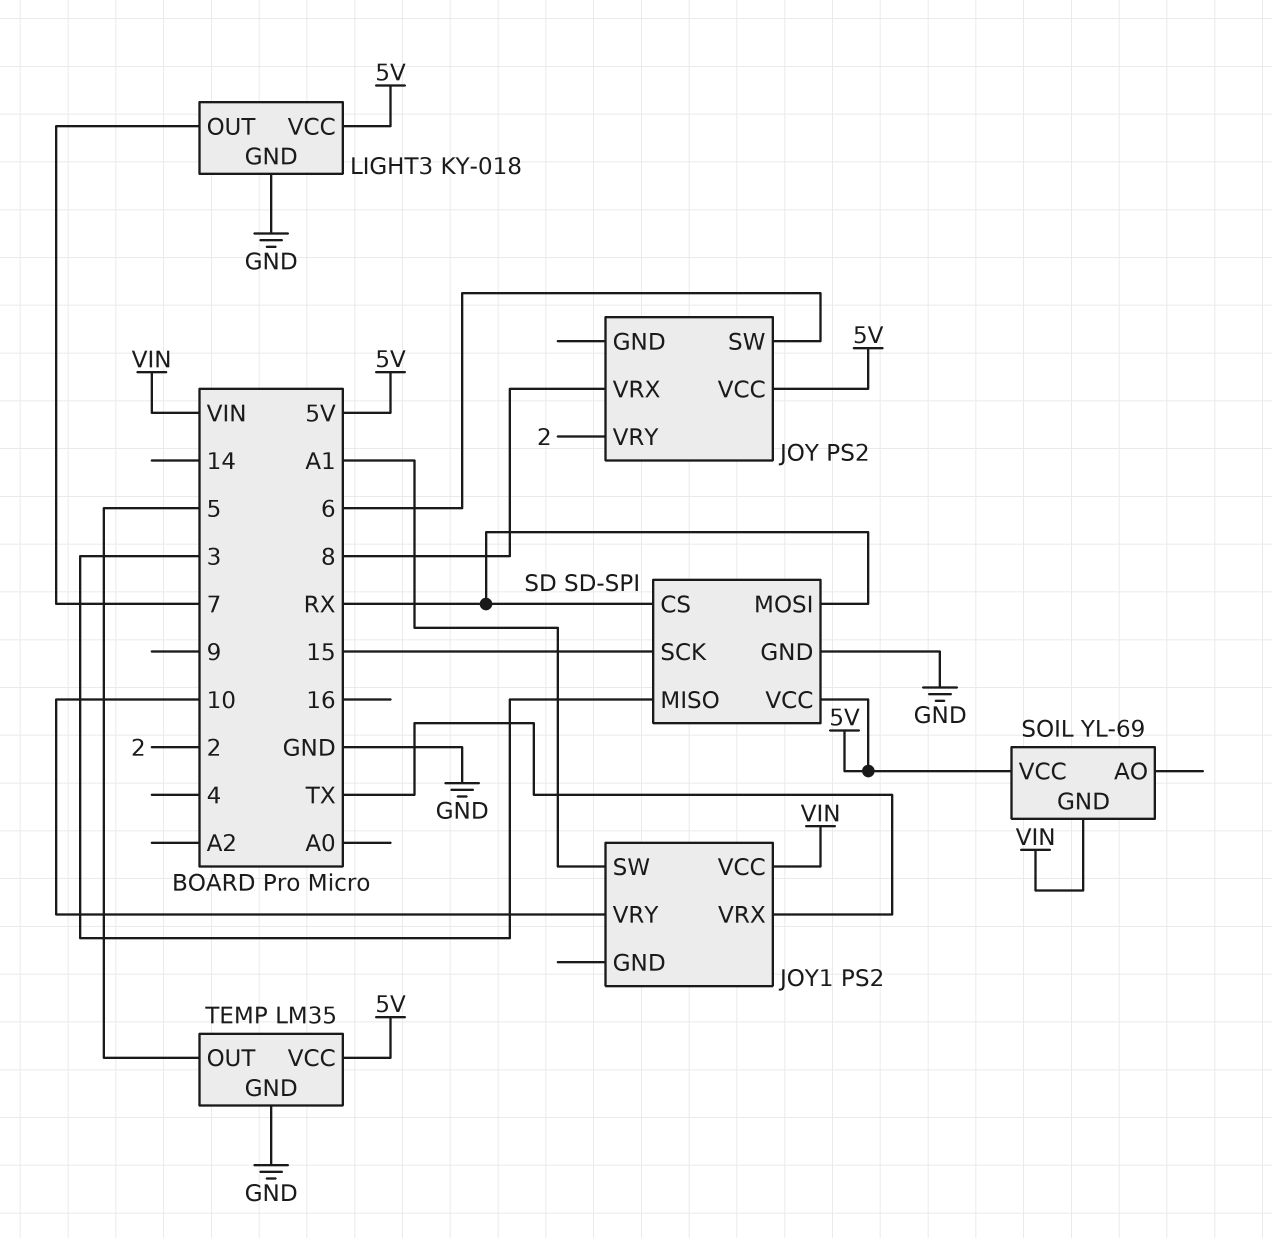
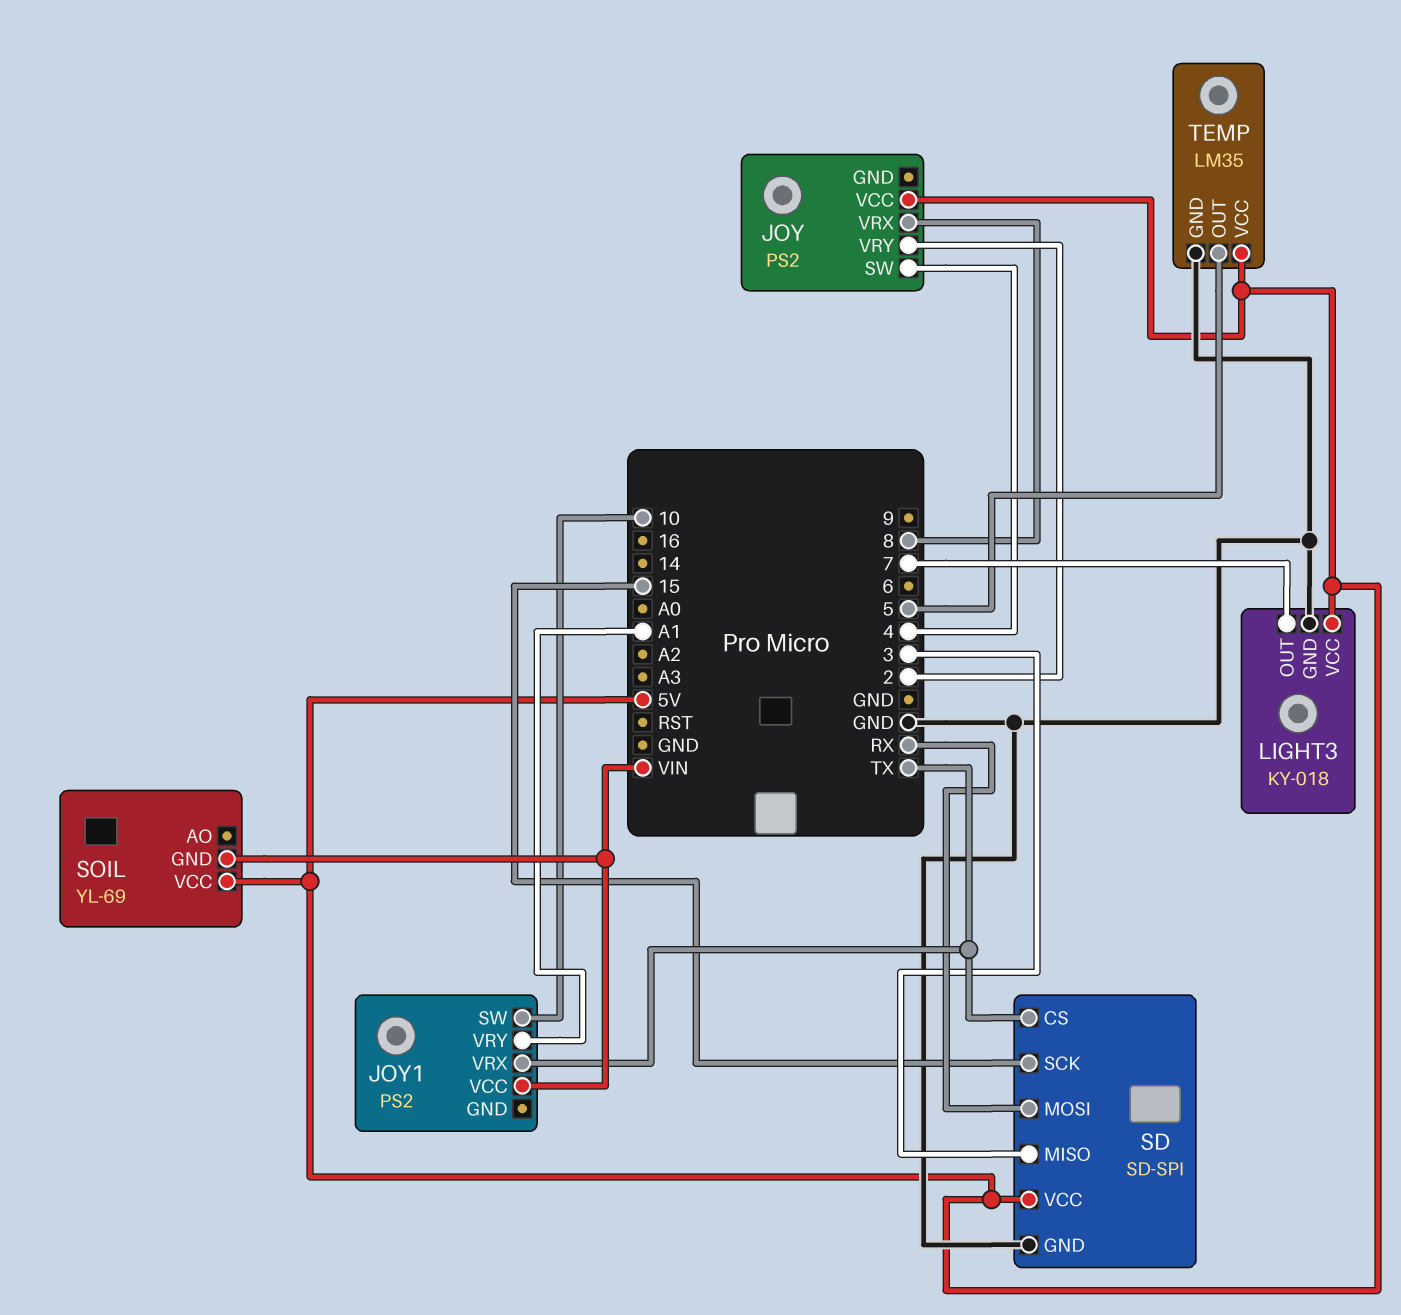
JOY pin SW: 6 -> 4
JOY1 pin SW: A1 -> 10
JOY1 pin VRY: 10 -> A1
SD pin CS: RX -> TX

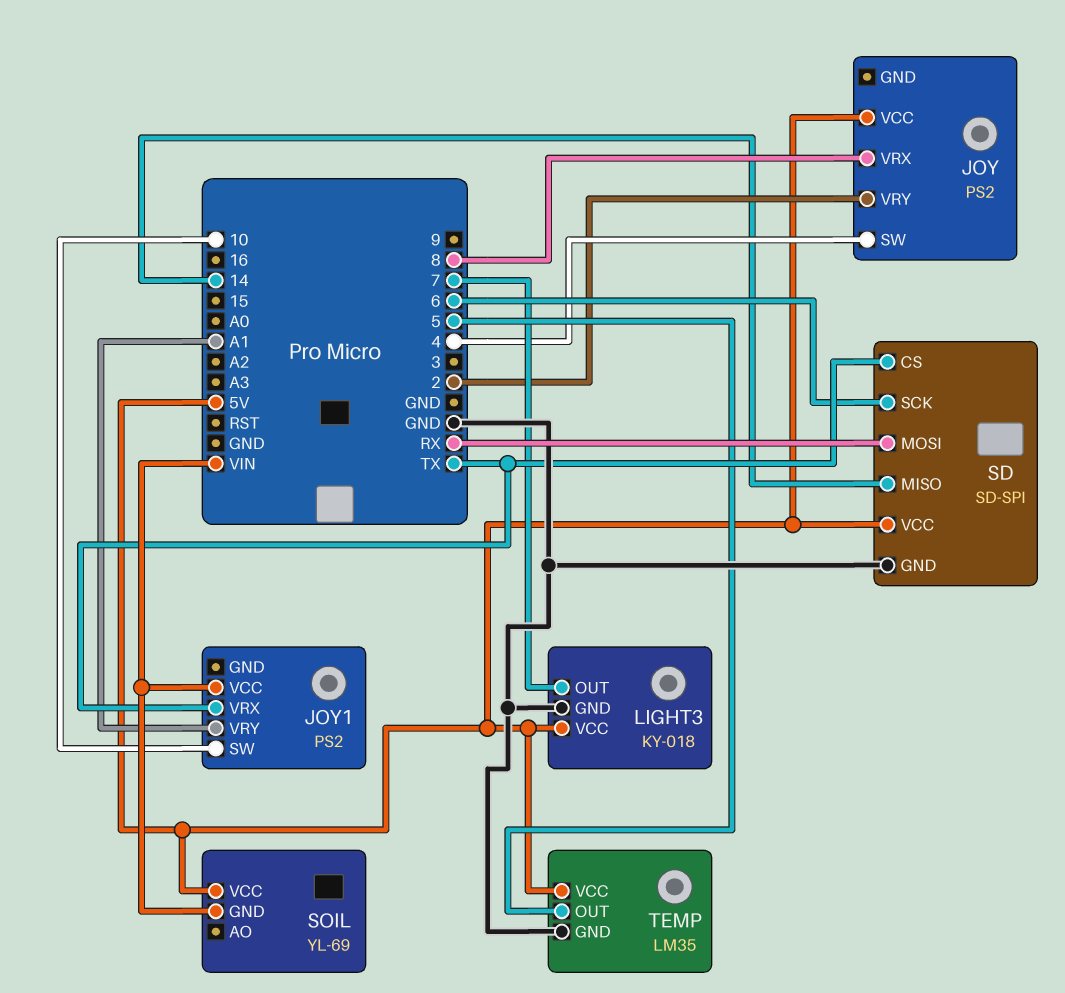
SD pin MISO: 3 -> 14
SD pin SCK: 15 -> 6

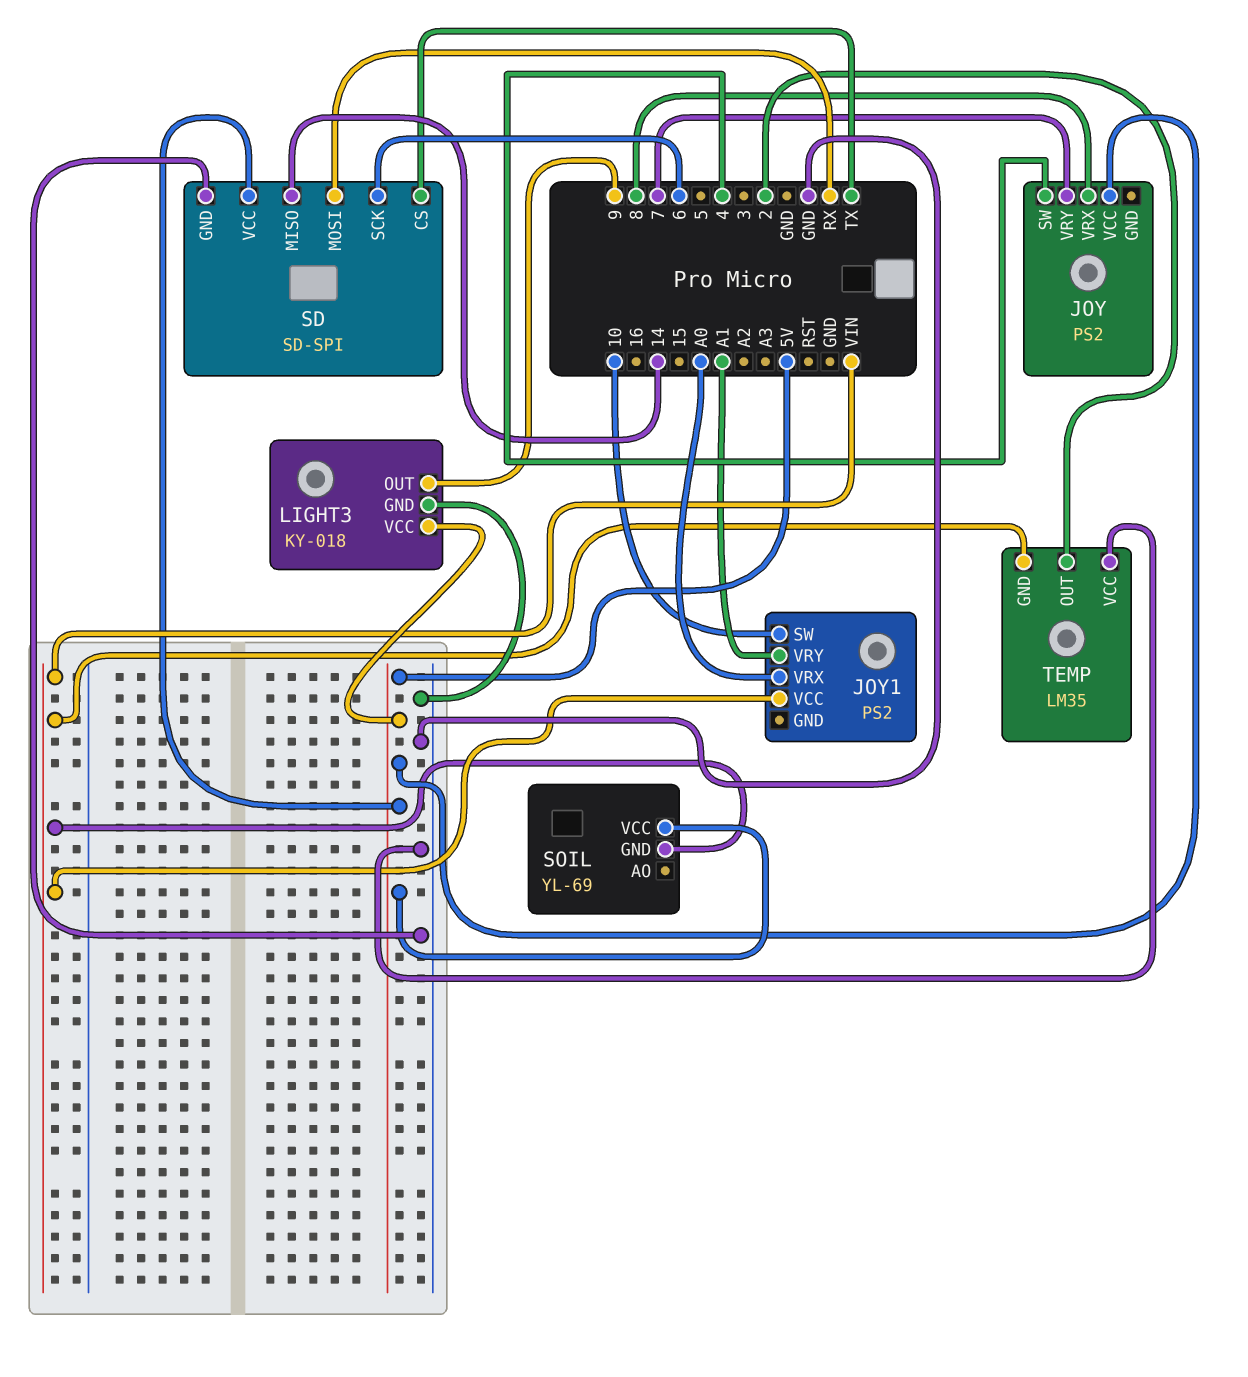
JOY pin VRY: 2 -> 7
JOY1 pin VRX: TX -> A0
LIGHT3 pin OUT: 7 -> 9
TEMP pin GND: GND -> VIN
TEMP pin OUT: 5 -> 2
TEMP pin VCC: 5V -> GND

